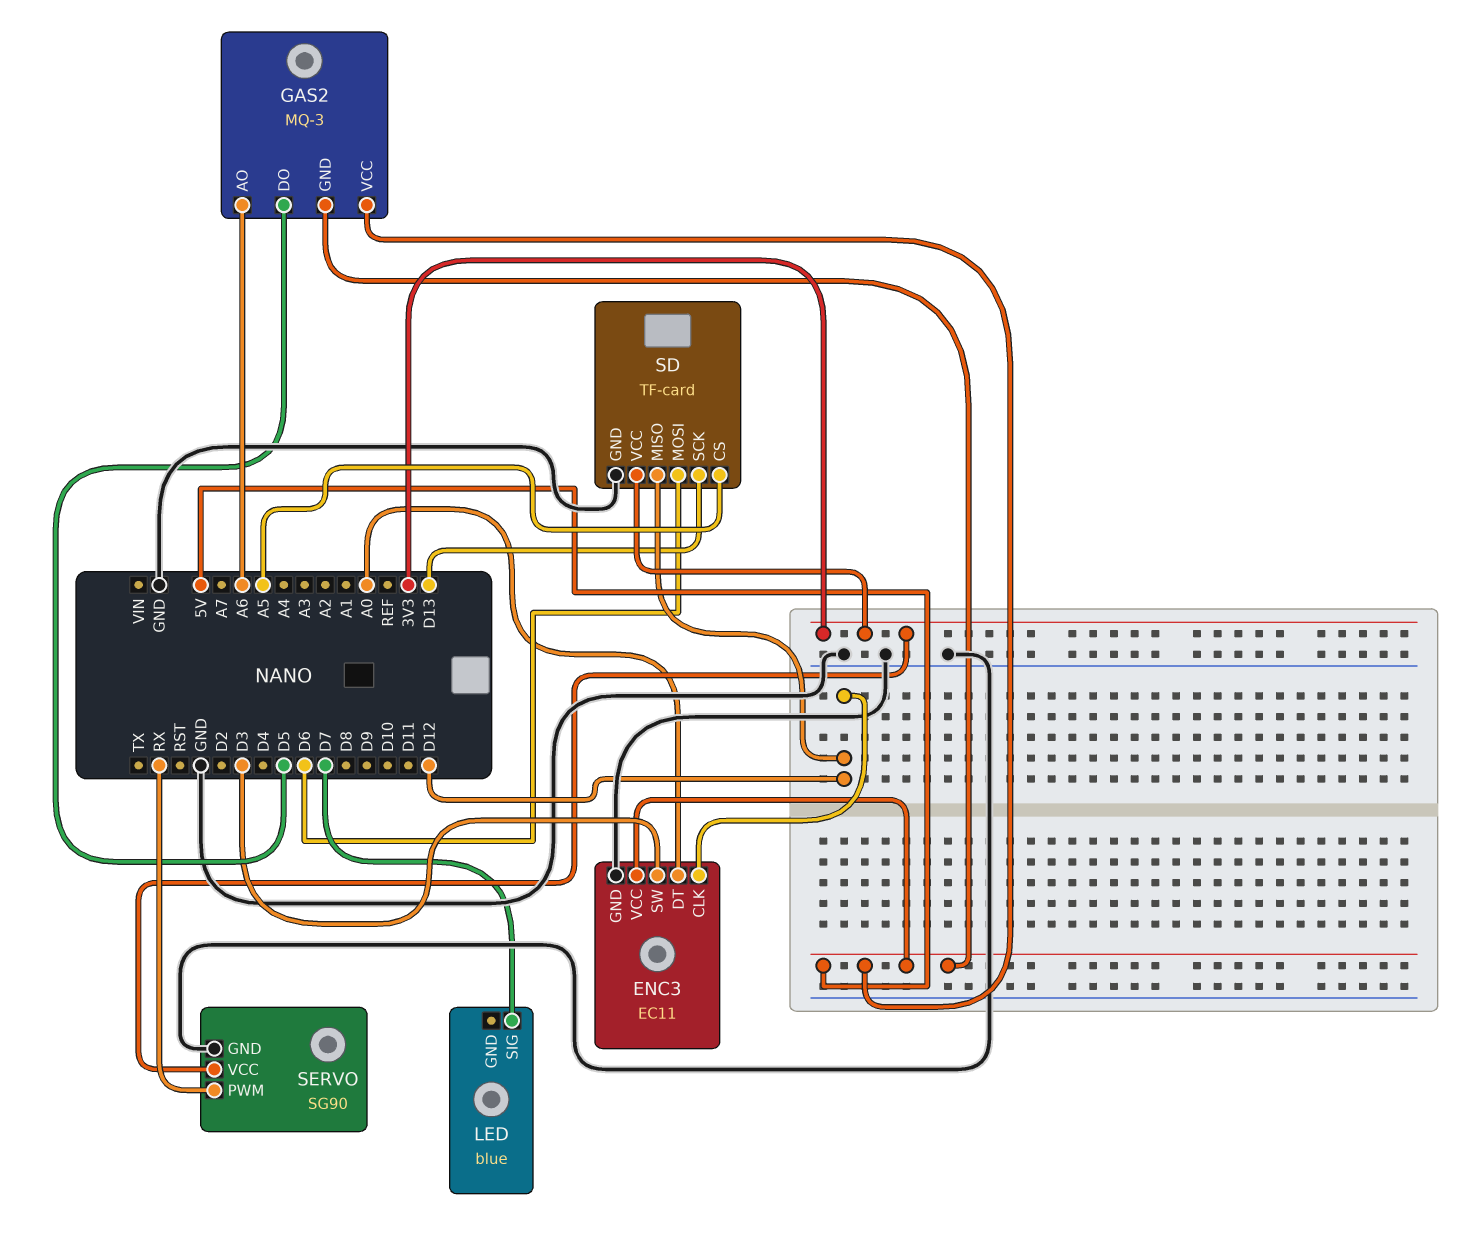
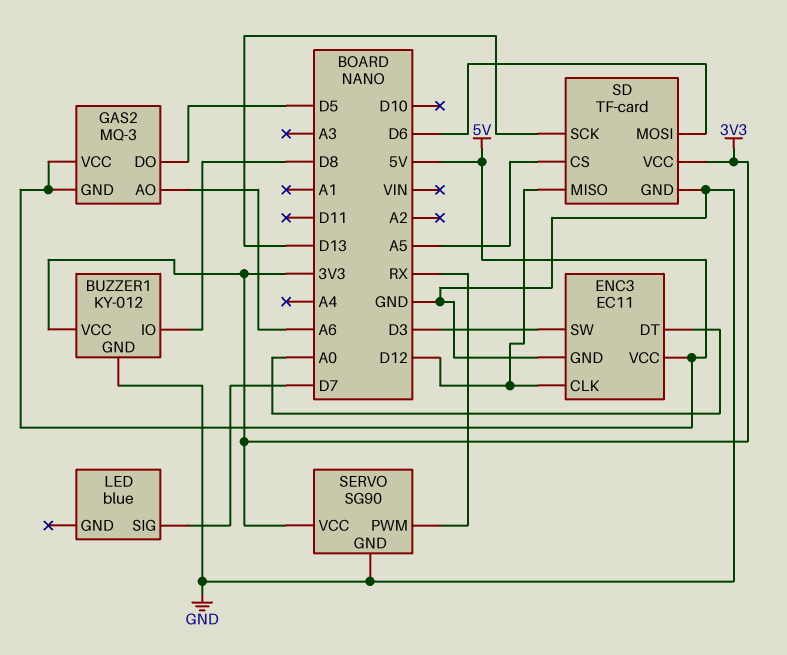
BUZZER1: none -> KY-012
BUZZER1 pin GND: none -> GND
BUZZER1 pin IO: none -> D8
BUZZER1 pin VCC: none -> 3V3

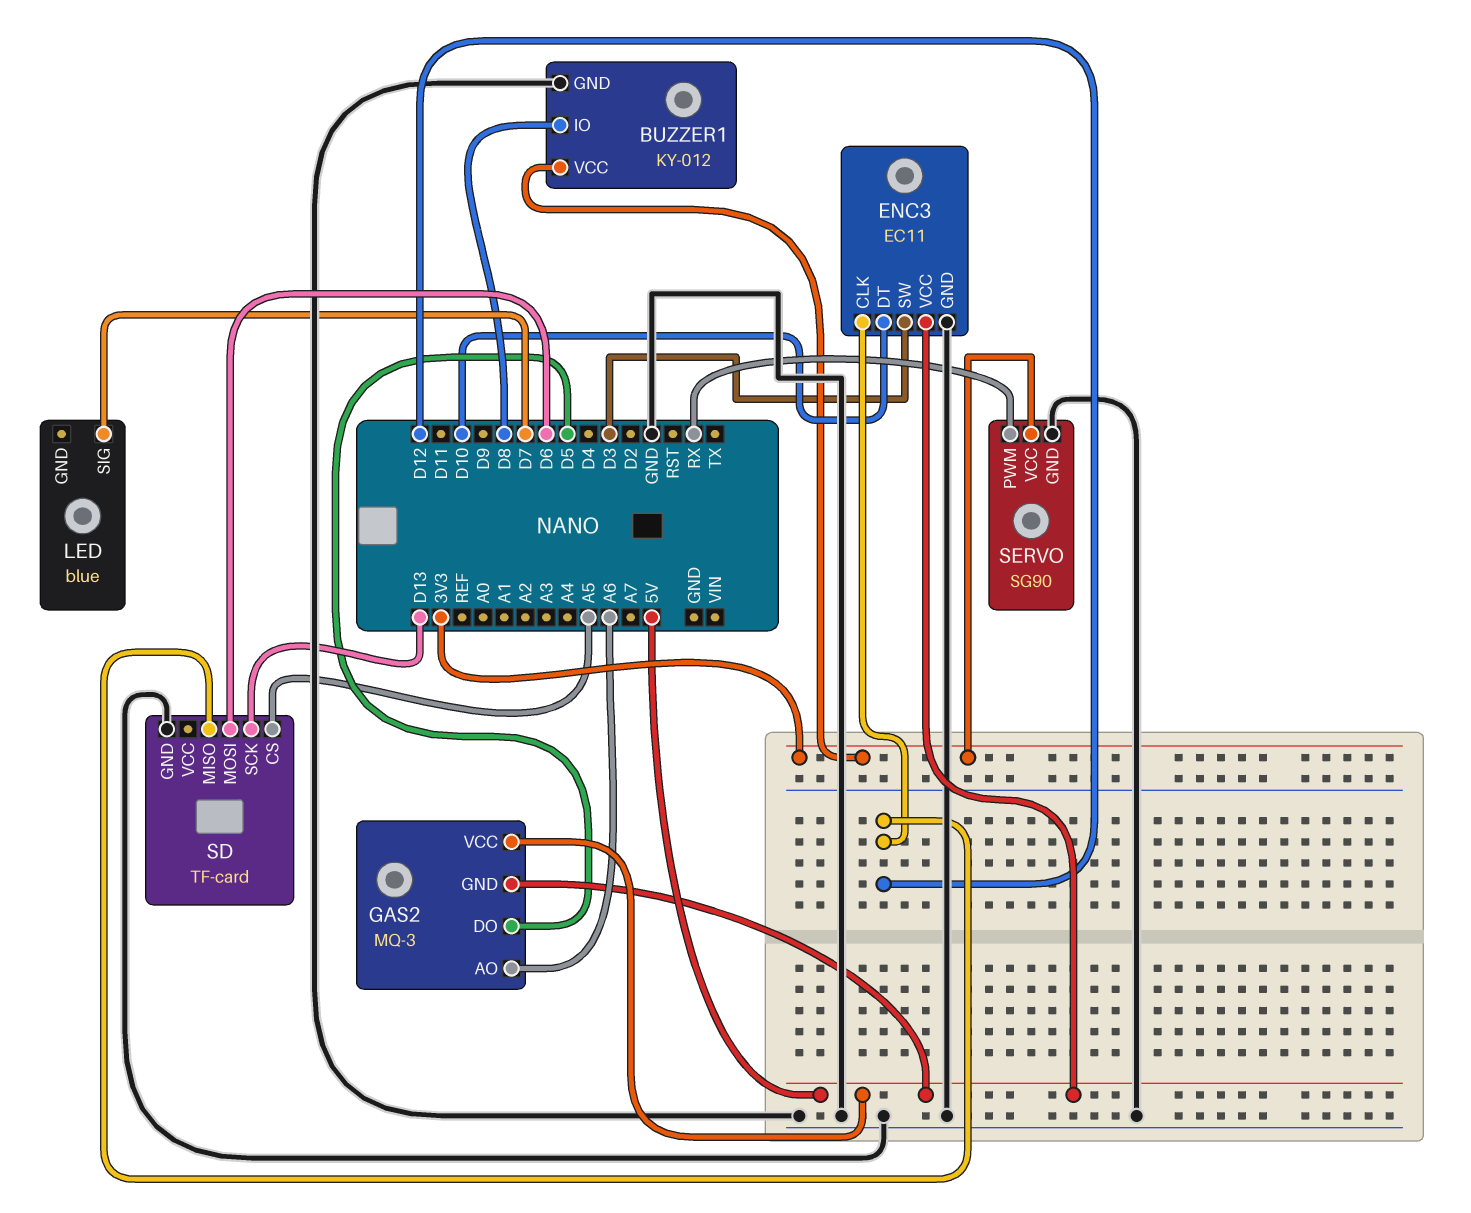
ENC3 pin DT: A0 -> D10
SD pin VCC: 3V3 -> none

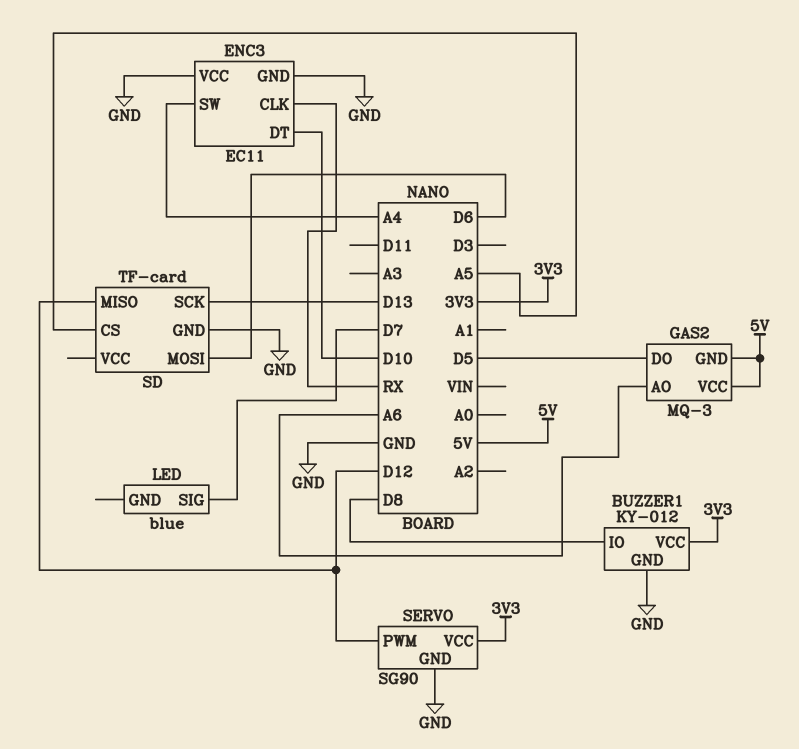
ENC3 pin CLK: D12 -> RX
ENC3 pin SW: D3 -> A4
ENC3 pin VCC: 5V -> GND
SERVO pin PWM: RX -> D12

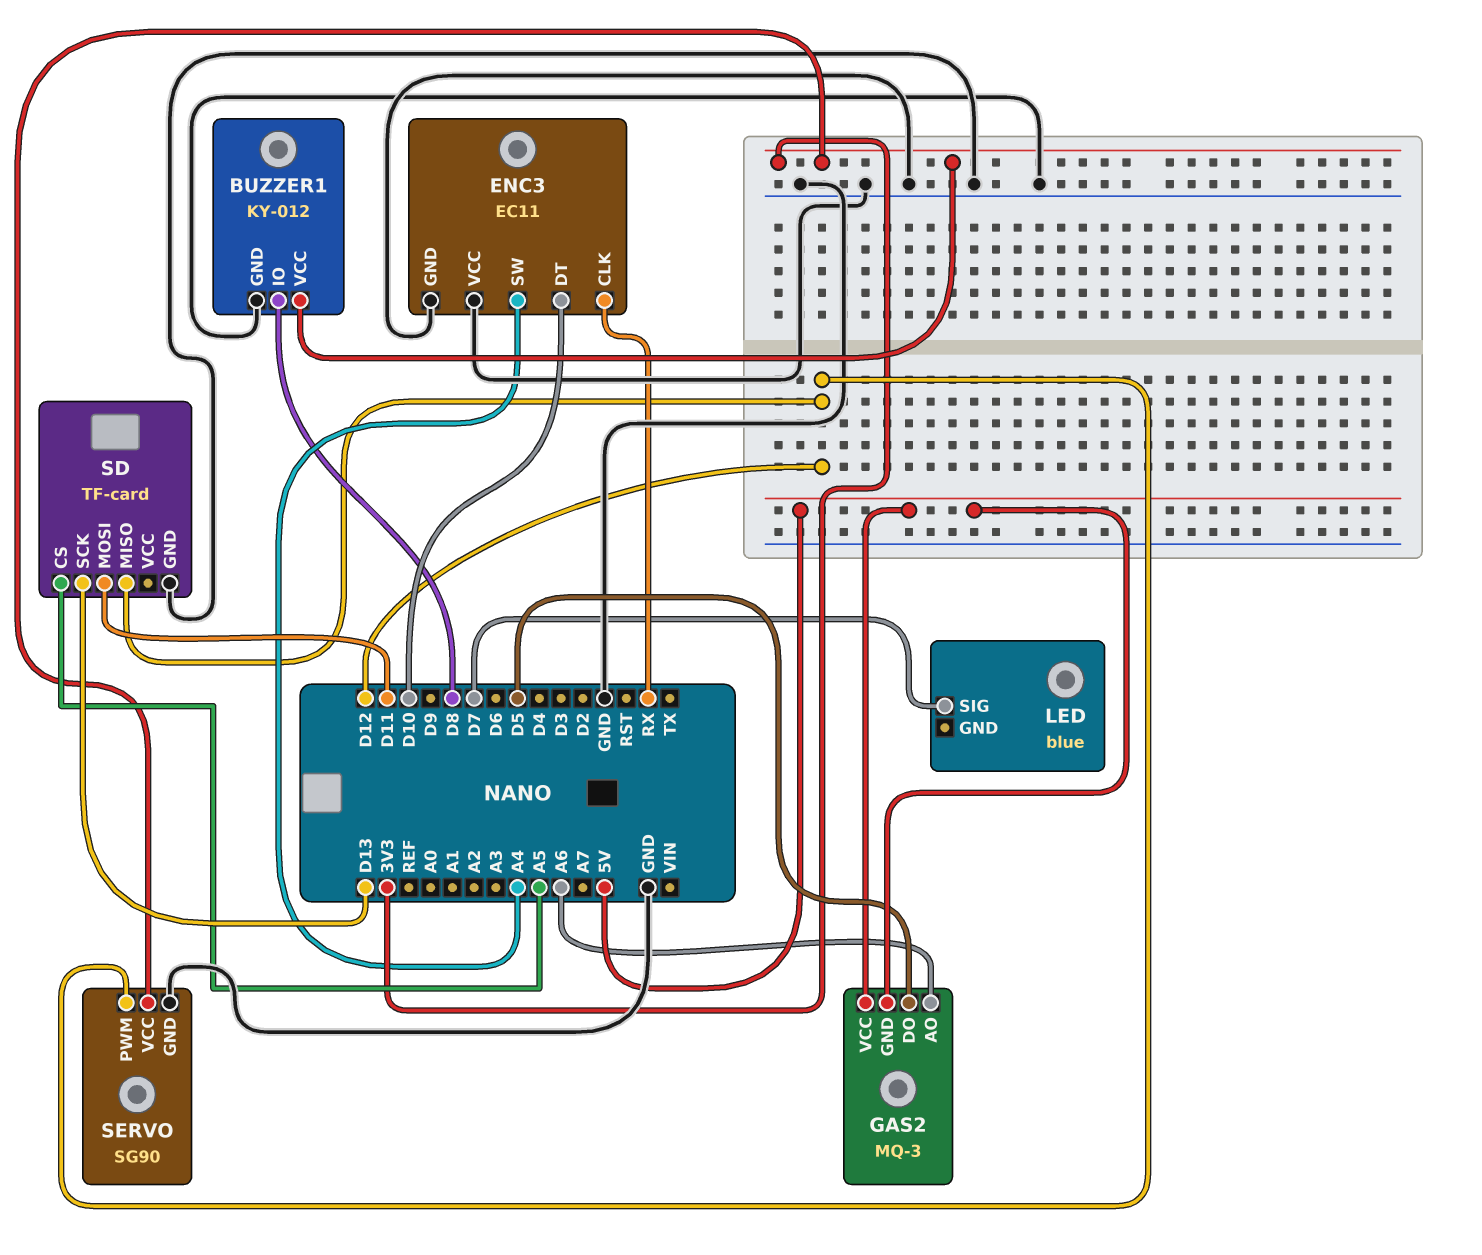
SD pin MOSI: D6 -> D11

